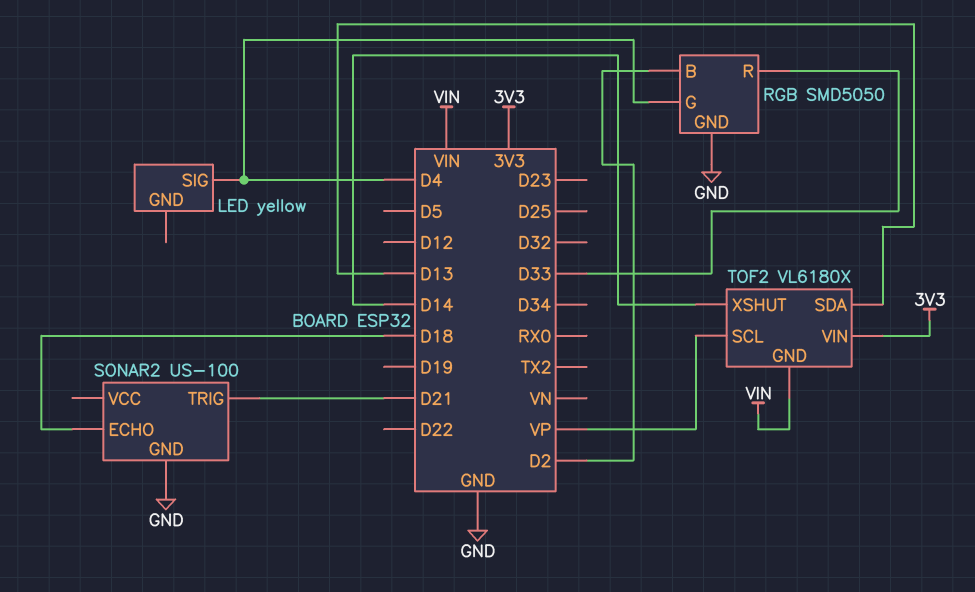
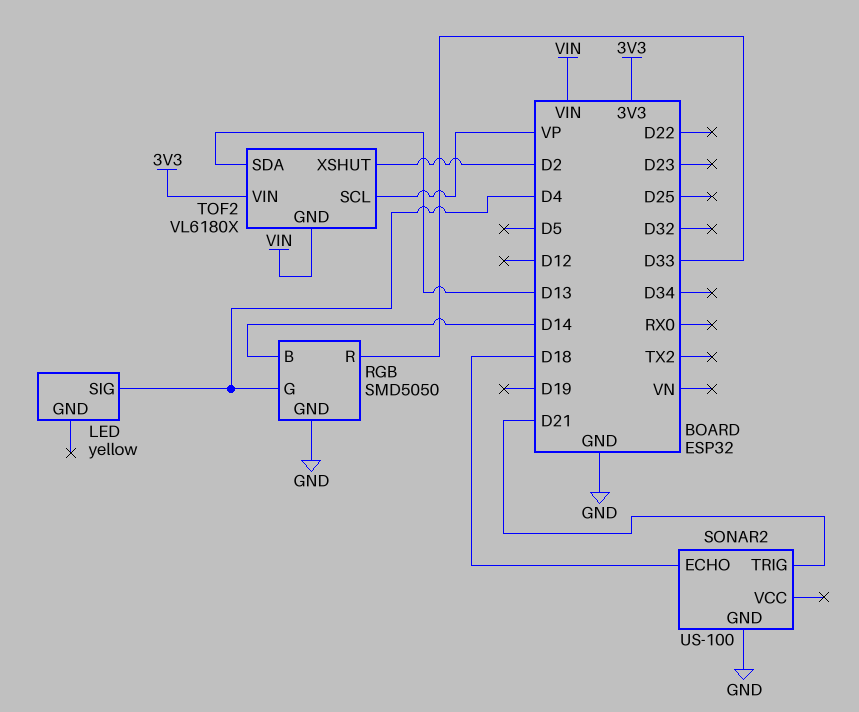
RGB pin B: D2 -> D14
TOF2 pin XSHUT: D14 -> D2

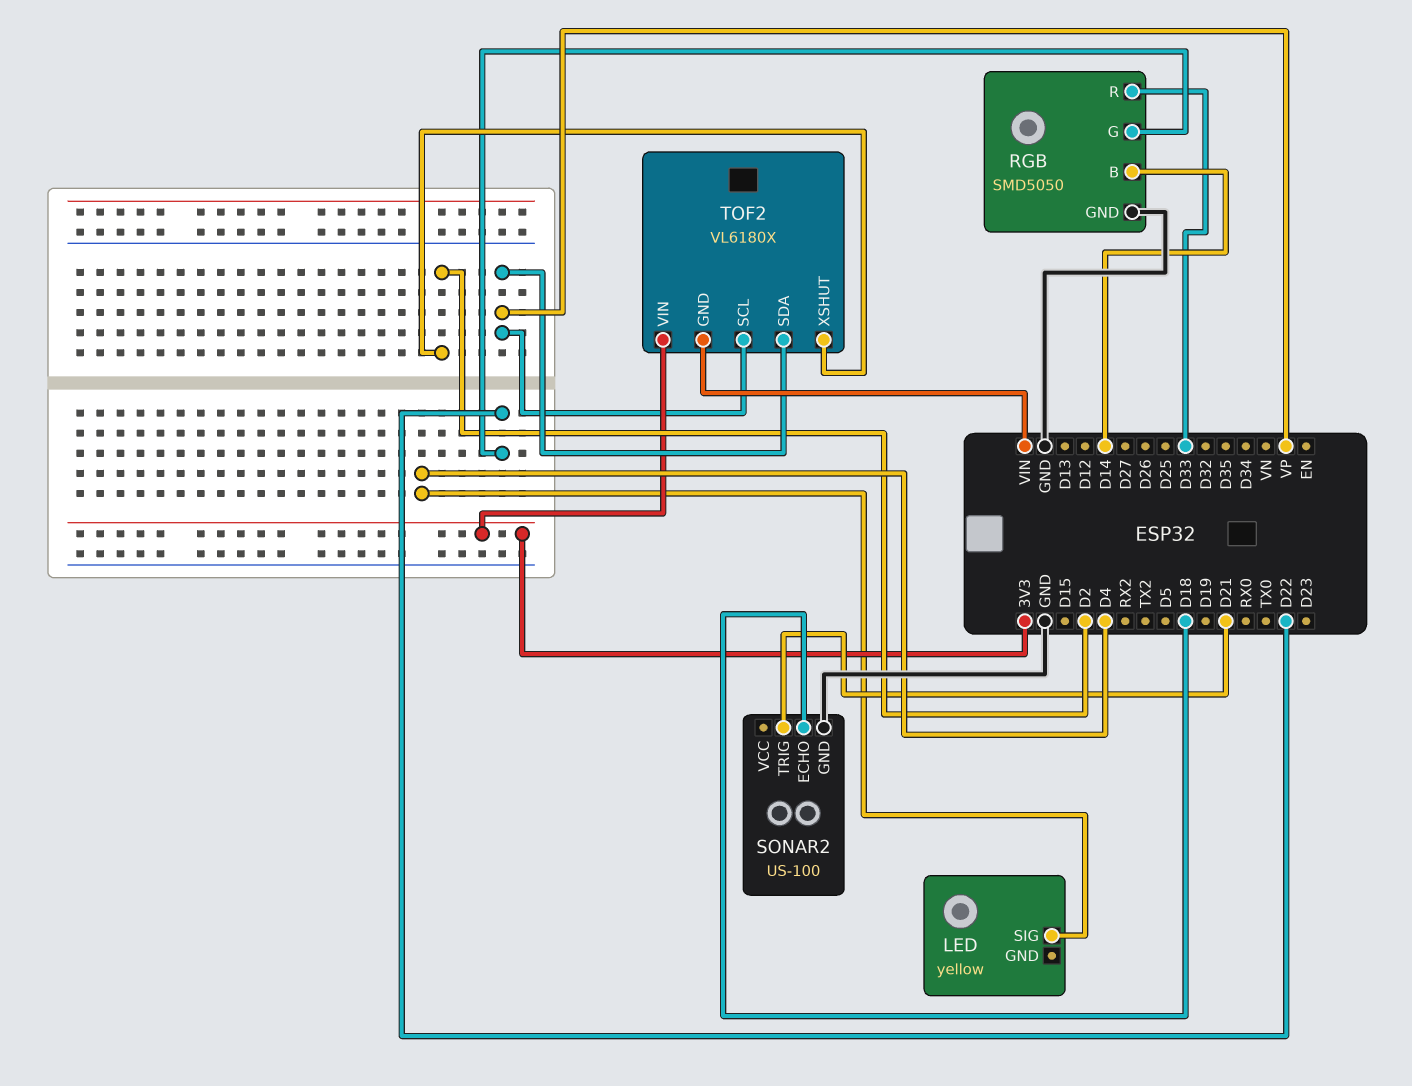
RGB pin G: D4 -> D22
TOF2 pin SDA: D13 -> VP

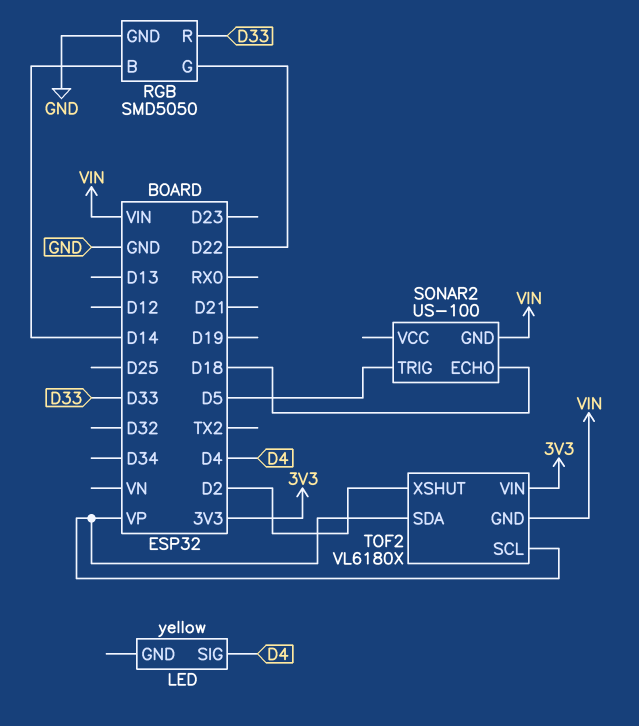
SONAR2 pin GND: GND -> VIN
SONAR2 pin TRIG: D21 -> D5

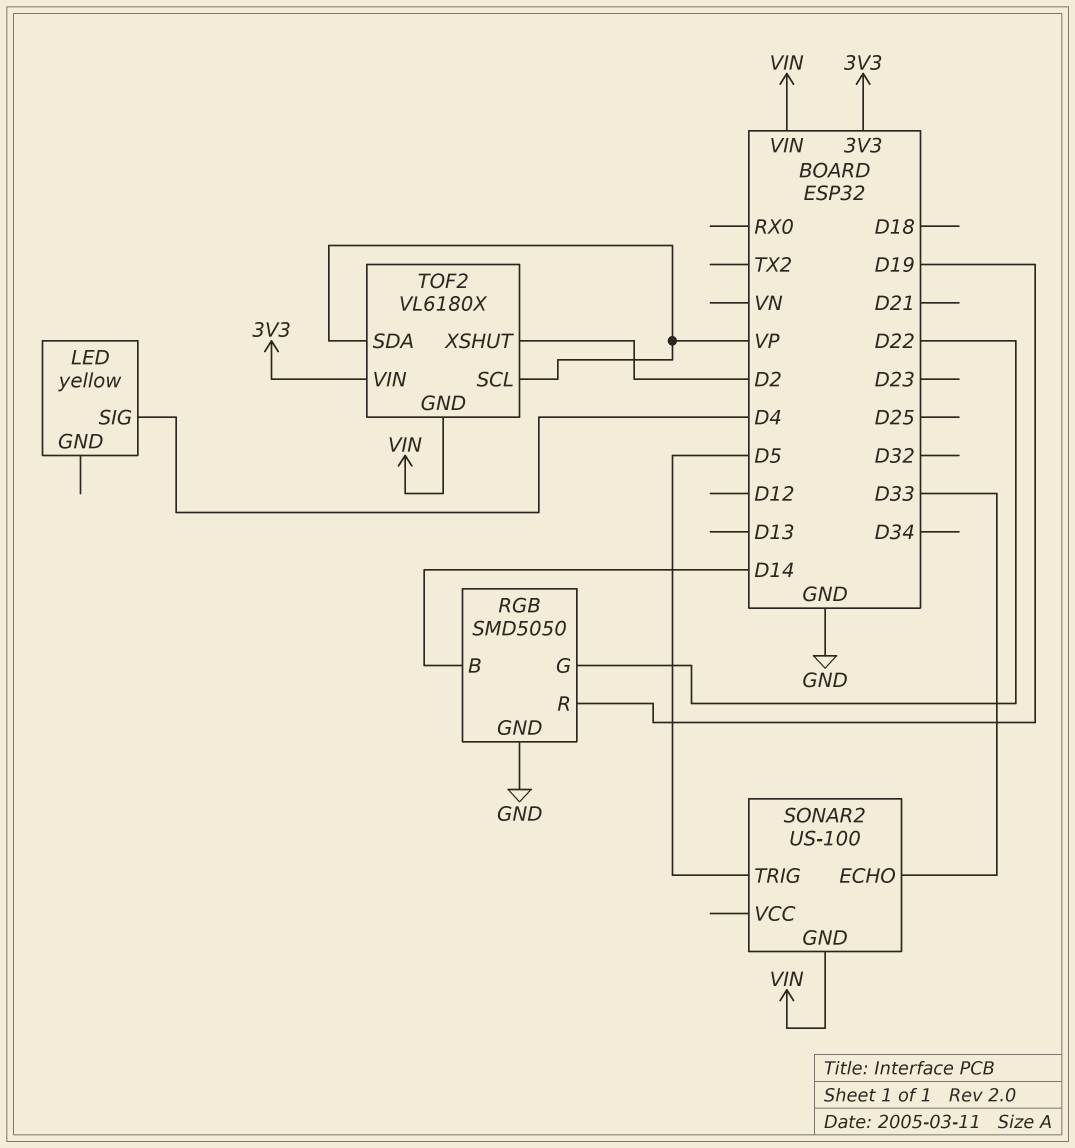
RGB pin R: D33 -> D19
SONAR2 pin ECHO: D18 -> D33

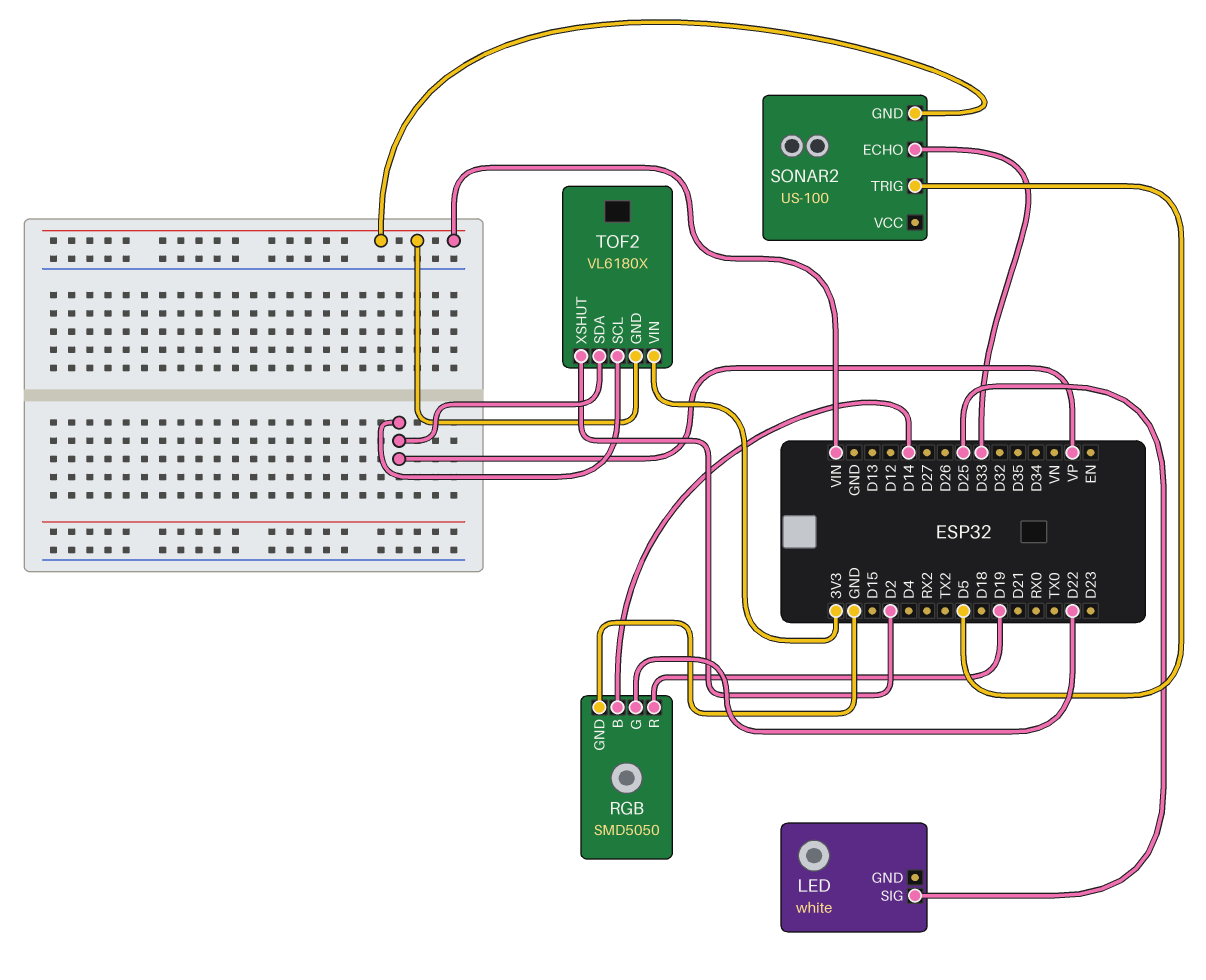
LED: yellow -> white
LED pin SIG: D4 -> D25

